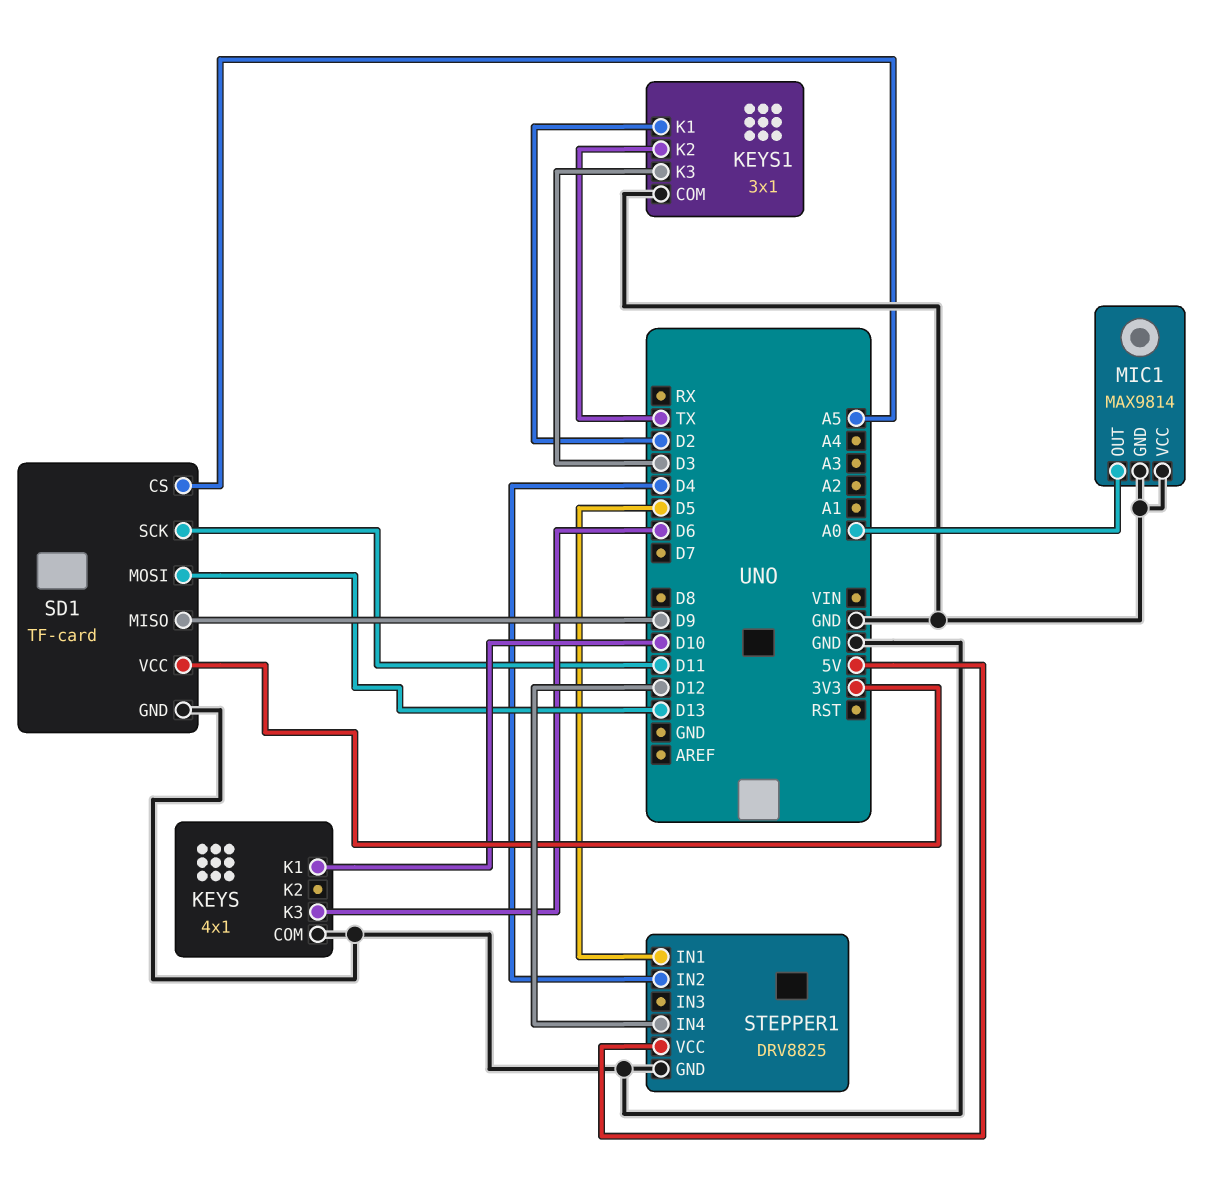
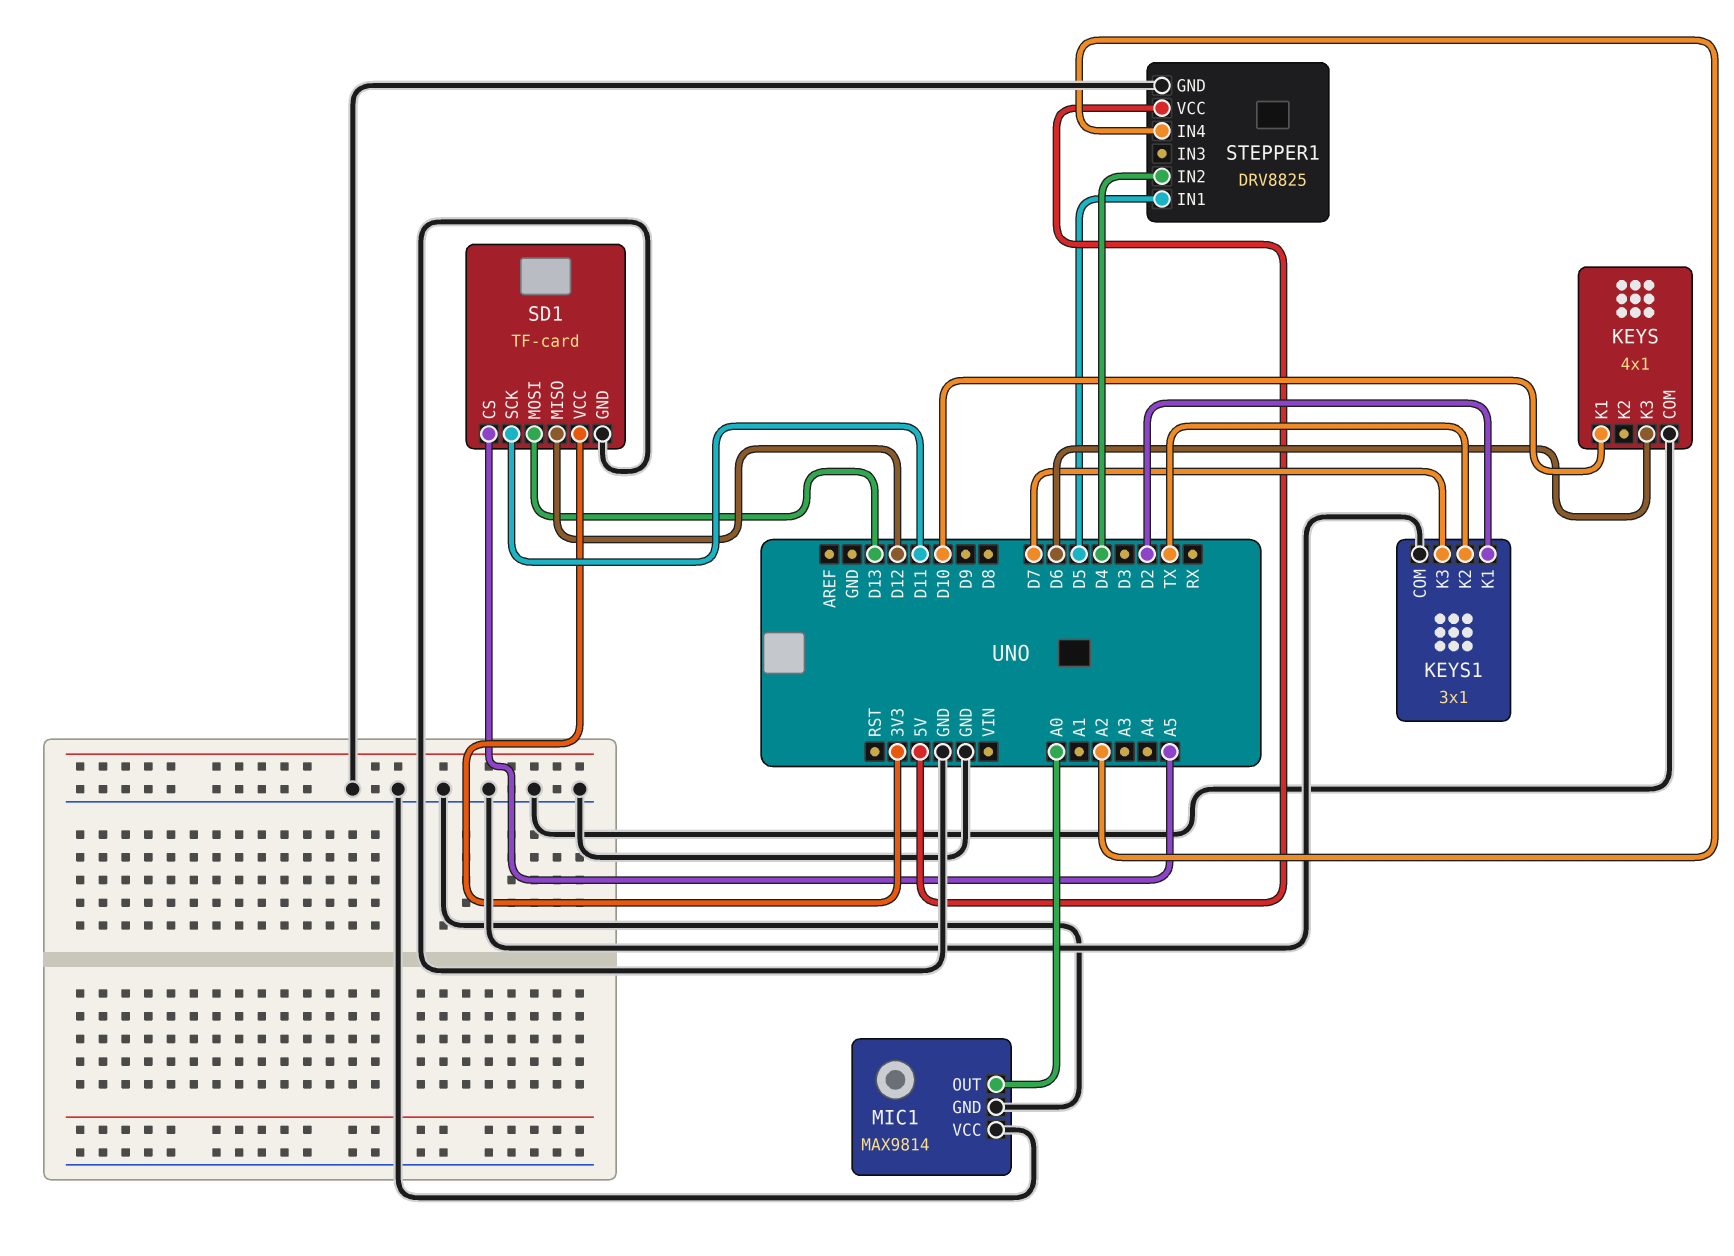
KEYS1 pin K3: D3 -> D7
SD1 pin MISO: D9 -> D12
STEPPER1 pin IN4: D12 -> A2

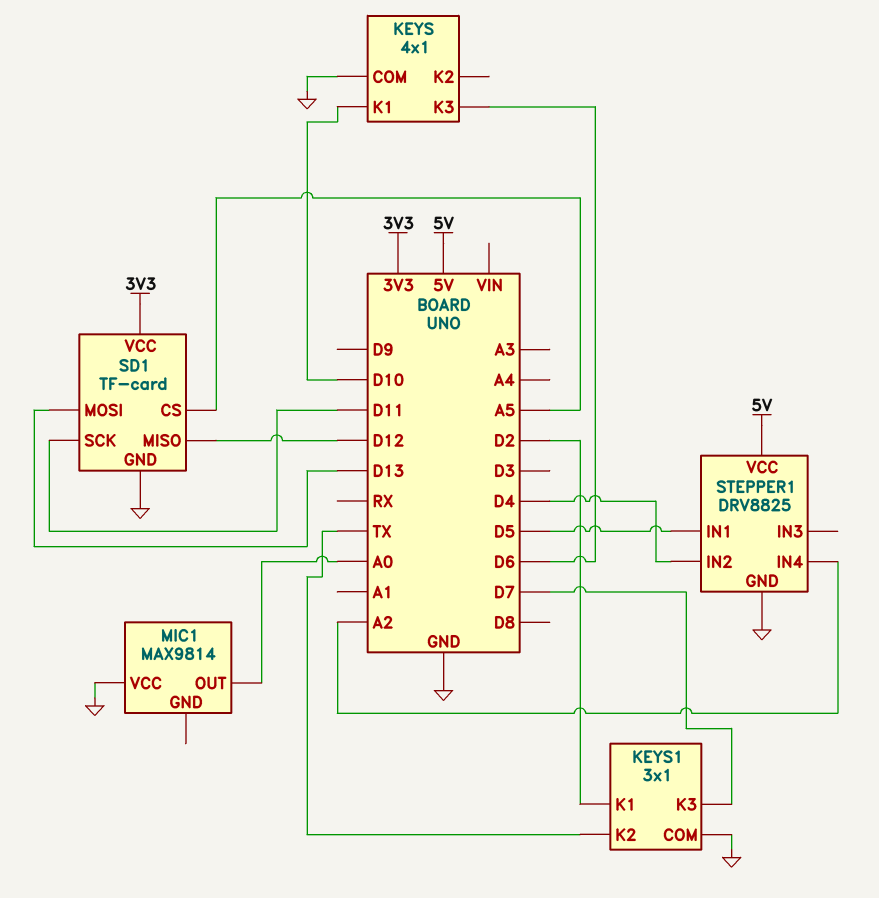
MIC1 pin GND: GND -> none

